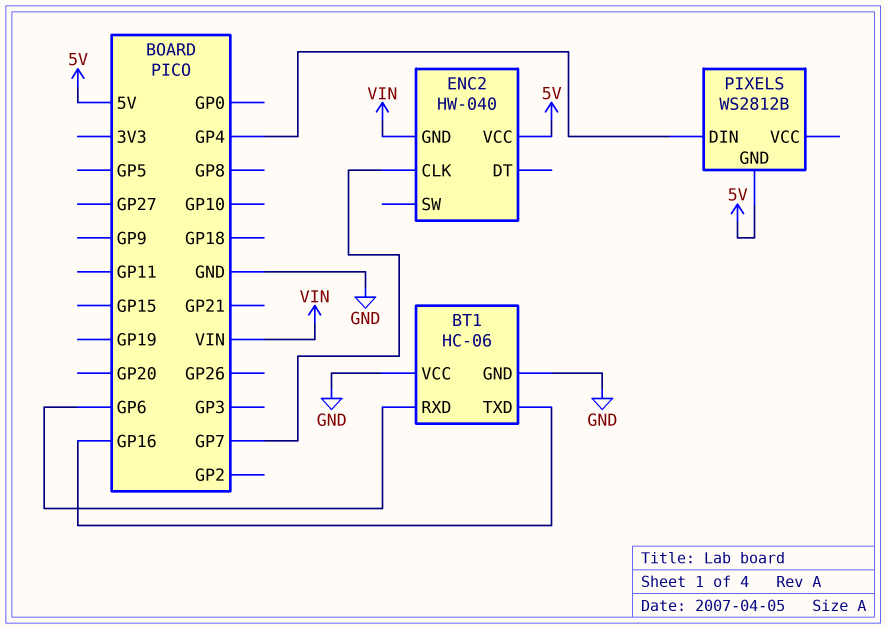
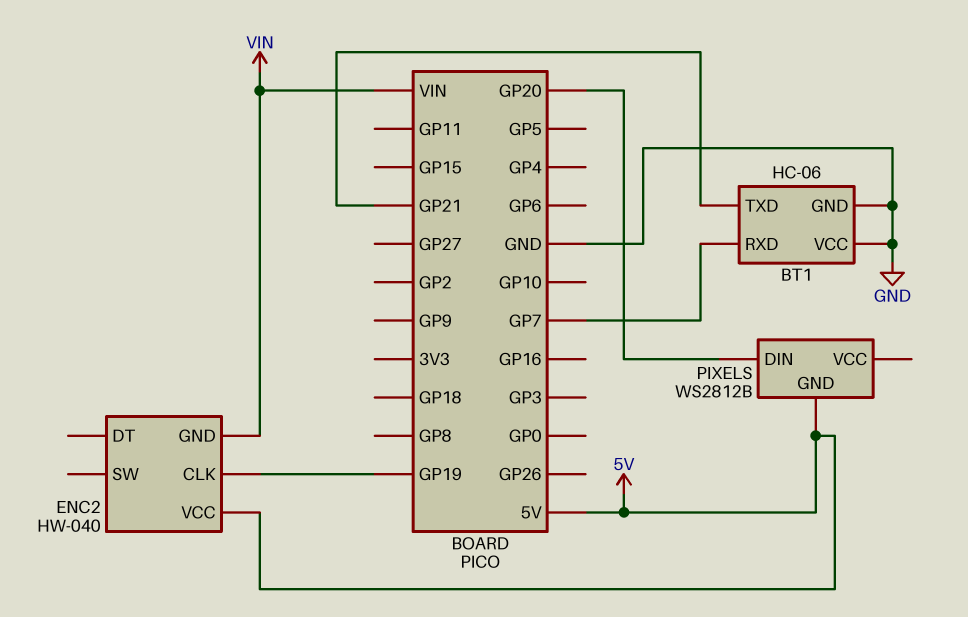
BT1 pin RXD: GP6 -> GP7
BT1 pin TXD: GP16 -> GP21
ENC2 pin CLK: GP7 -> GP19
PIXELS pin DIN: GP4 -> GP20

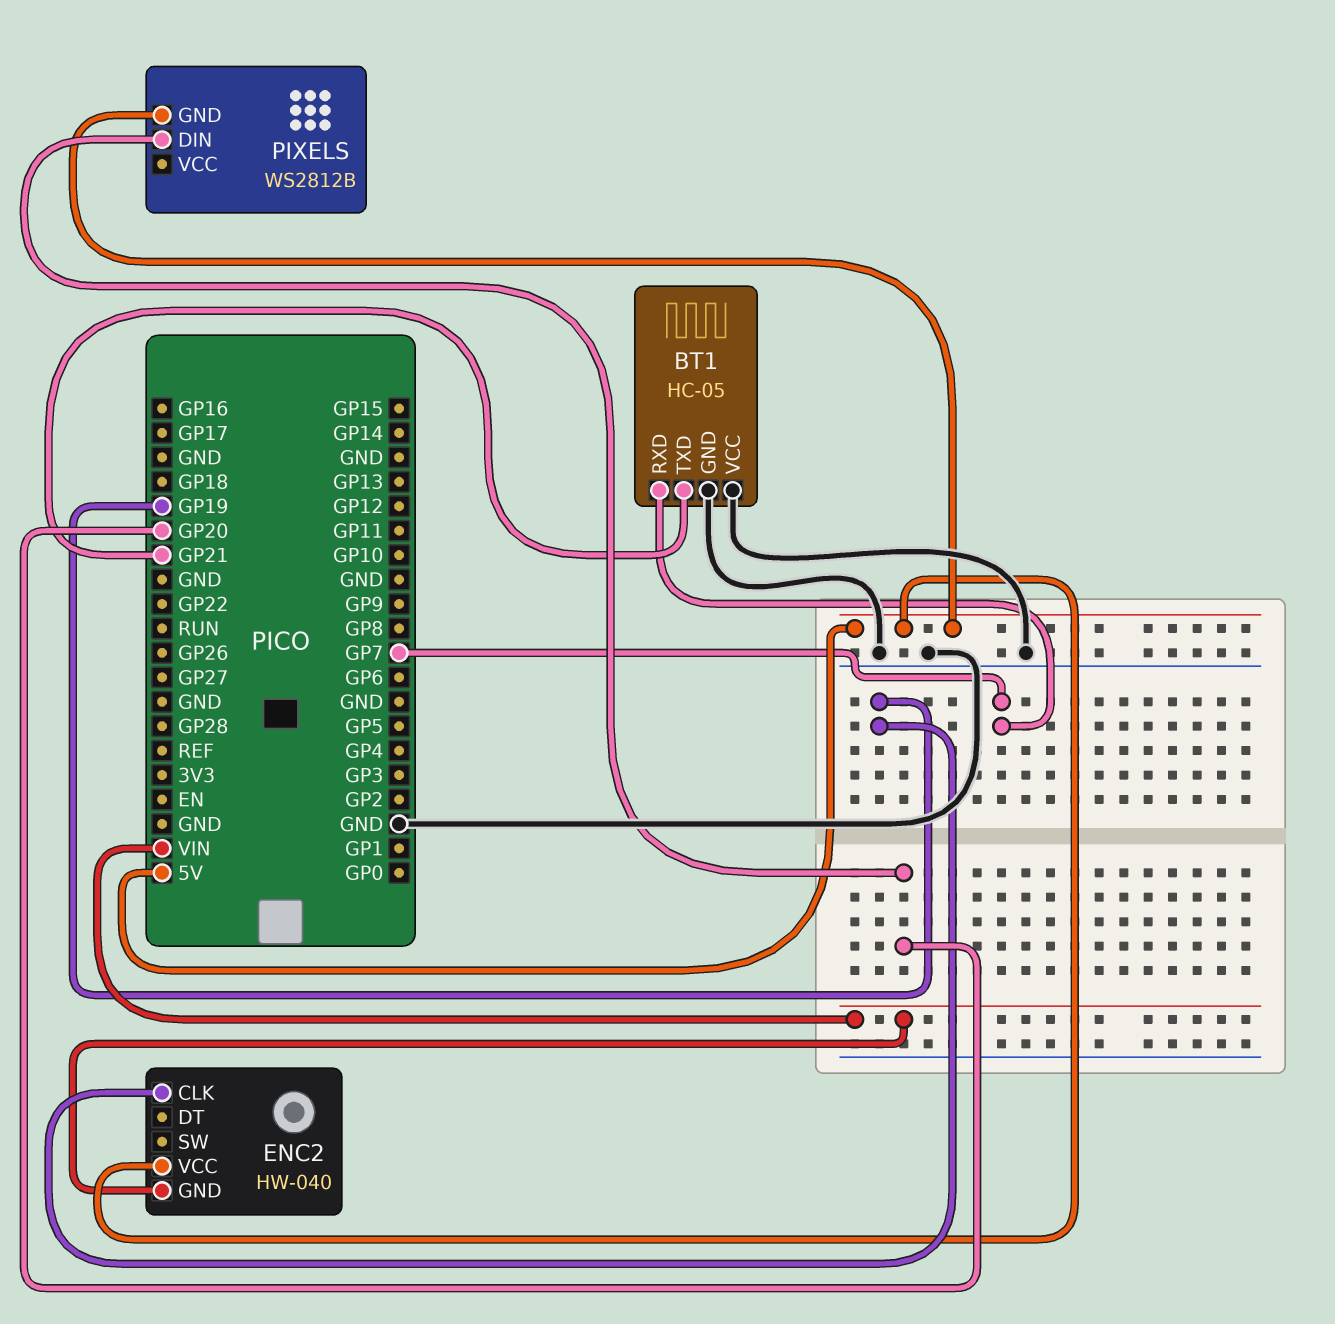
BT1: HC-06 -> HC-05

